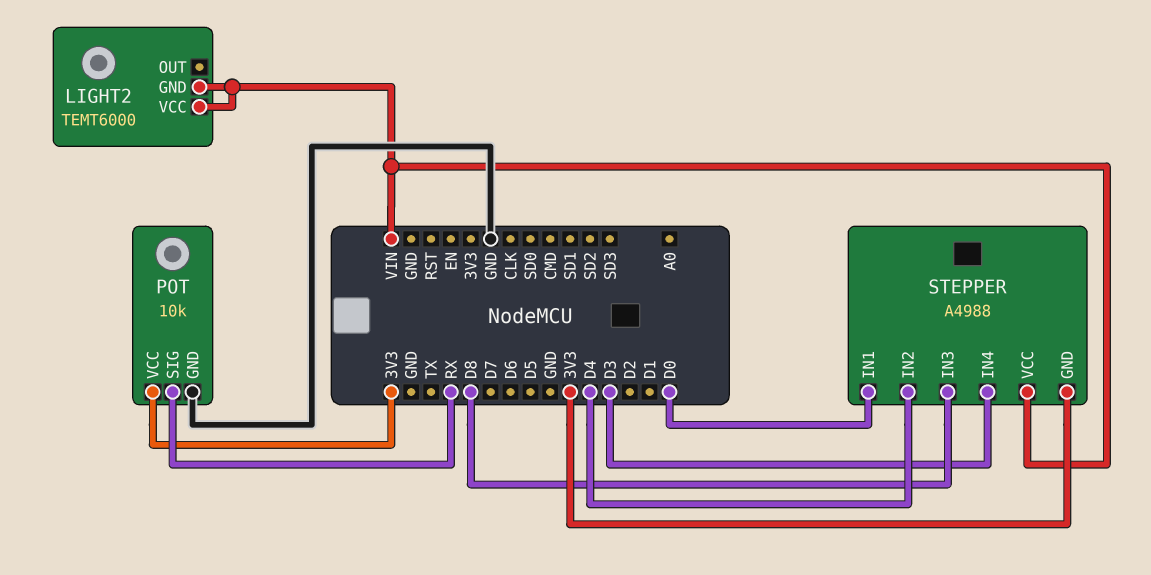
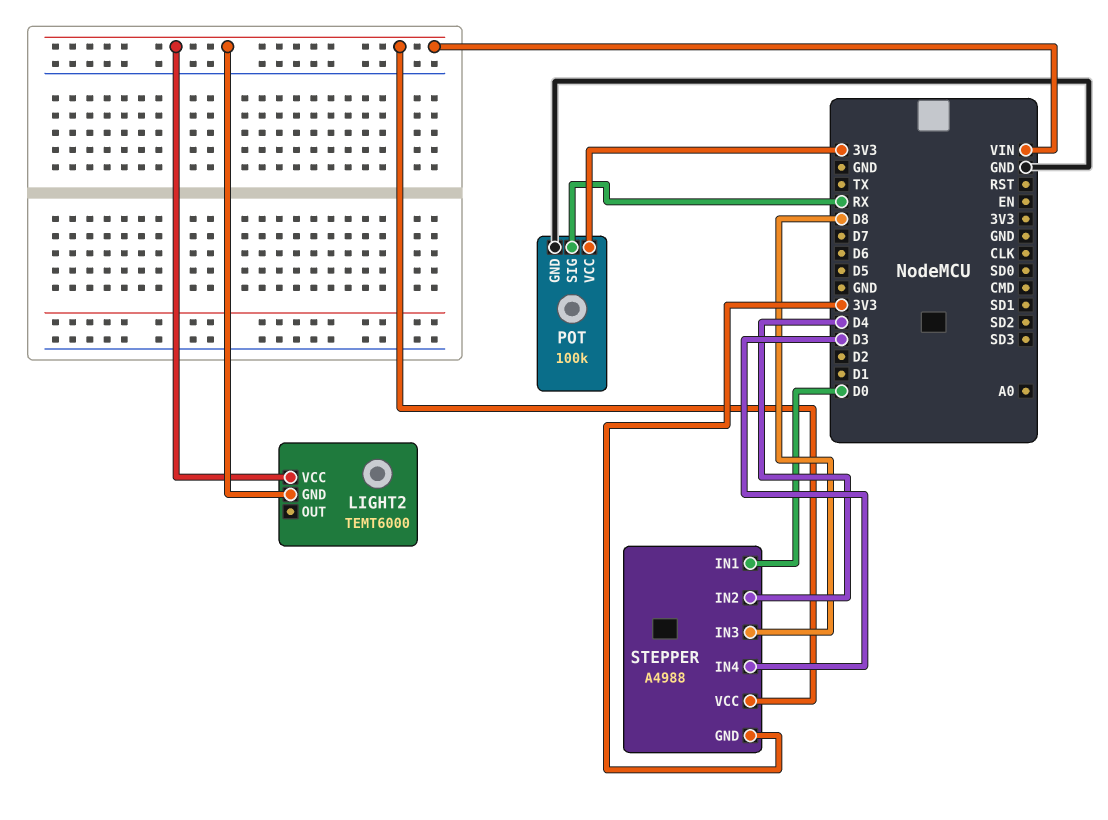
POT: 10k -> 100k

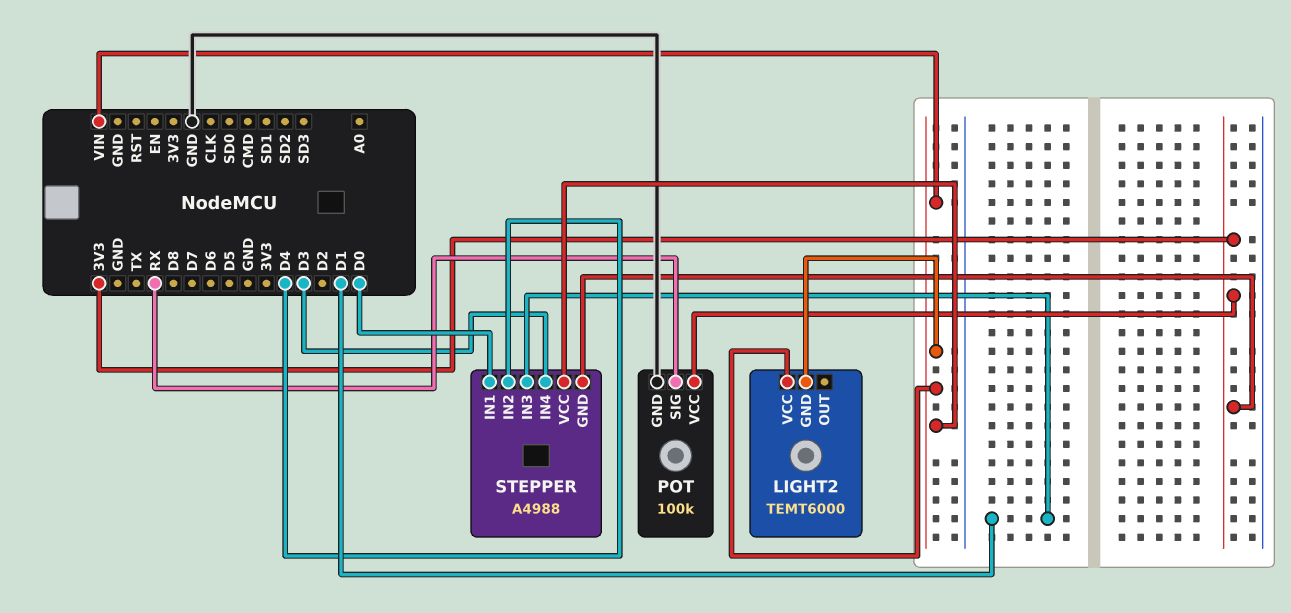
STEPPER pin IN3: D8 -> D1

